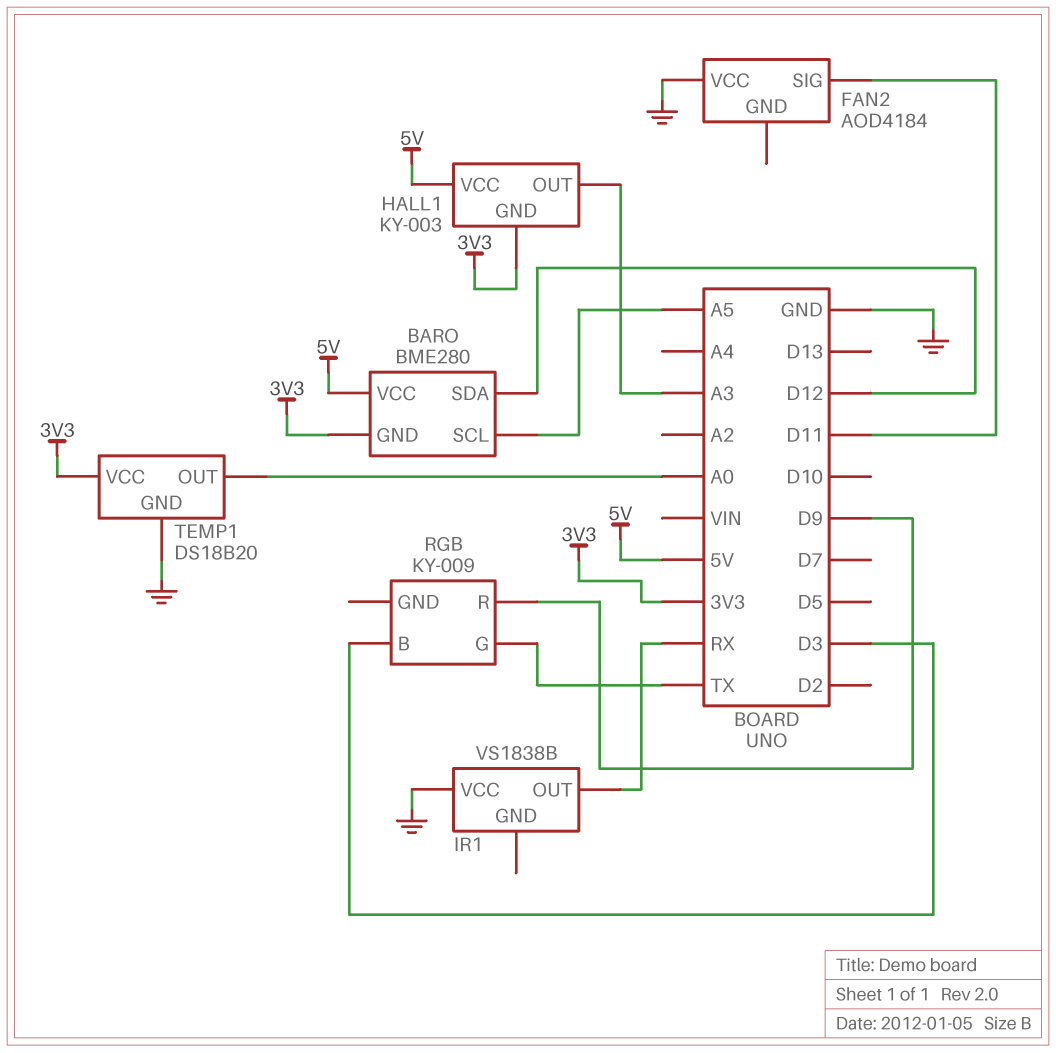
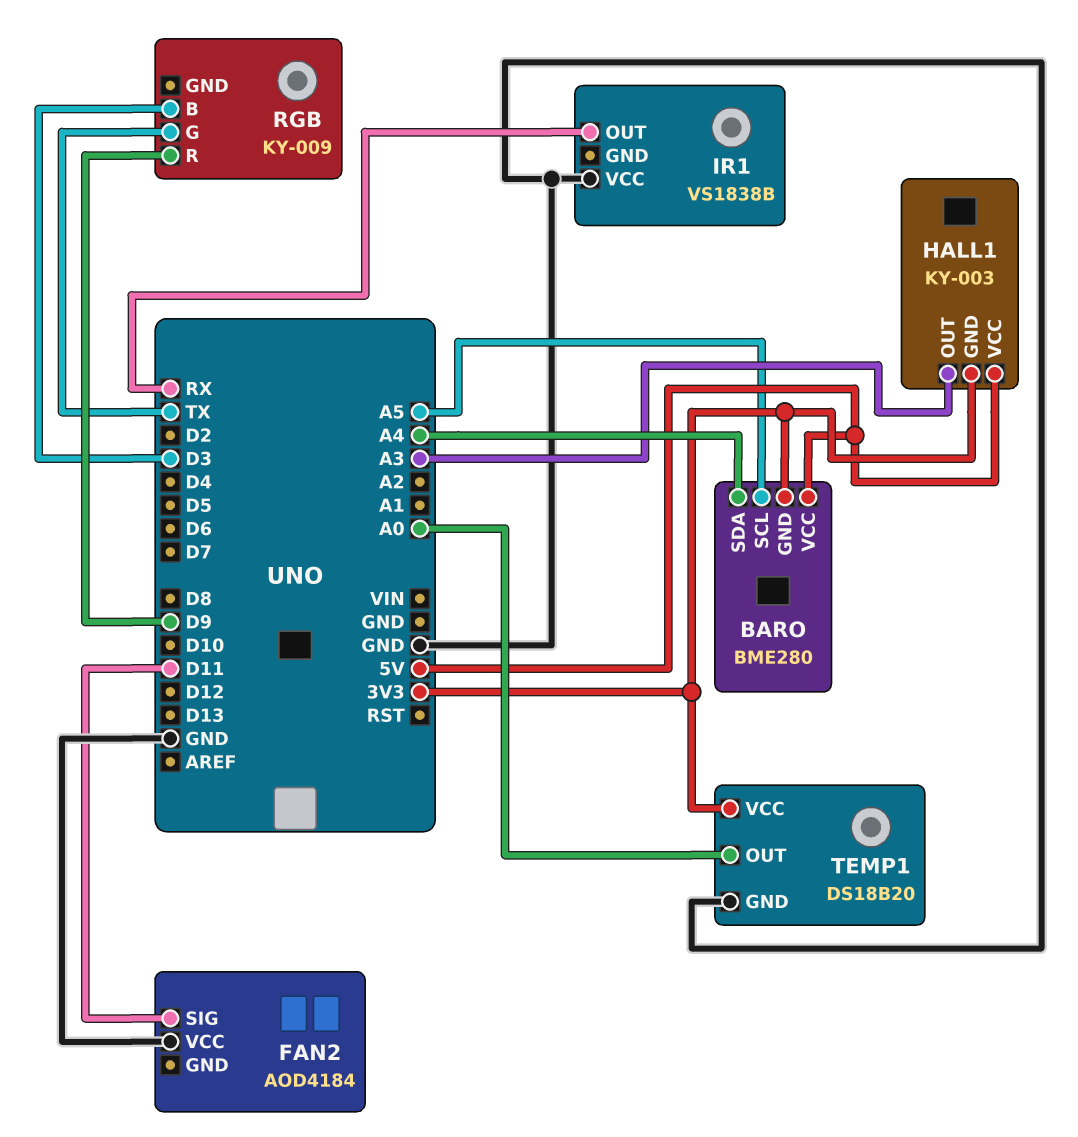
BARO pin SDA: D12 -> A4

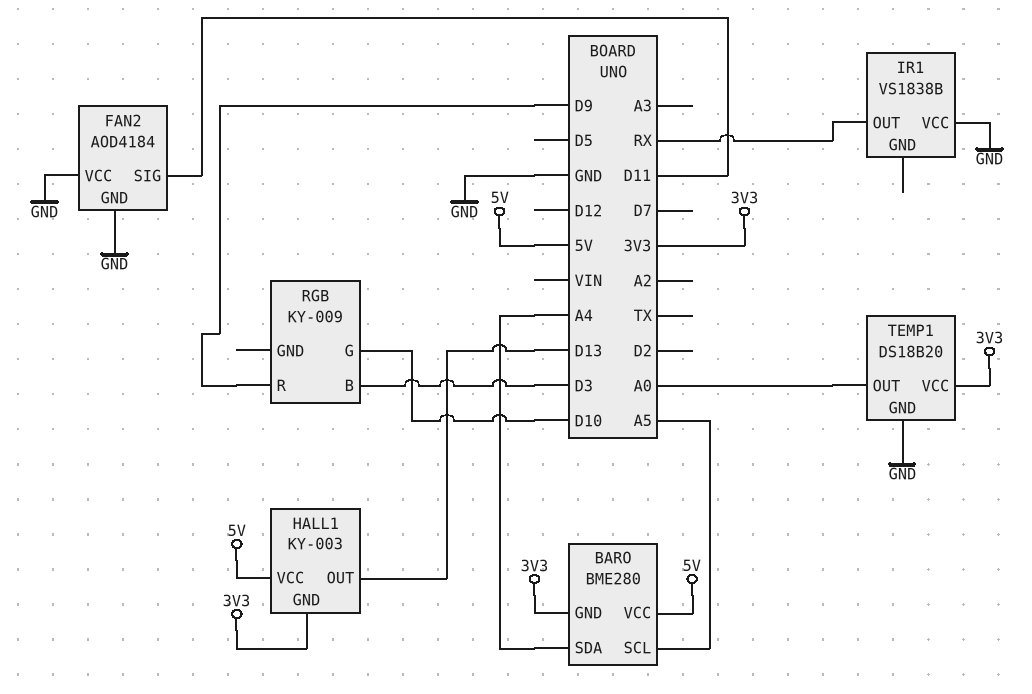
FAN2 pin GND: none -> GND
HALL1 pin OUT: A3 -> D13
RGB pin G: TX -> D10

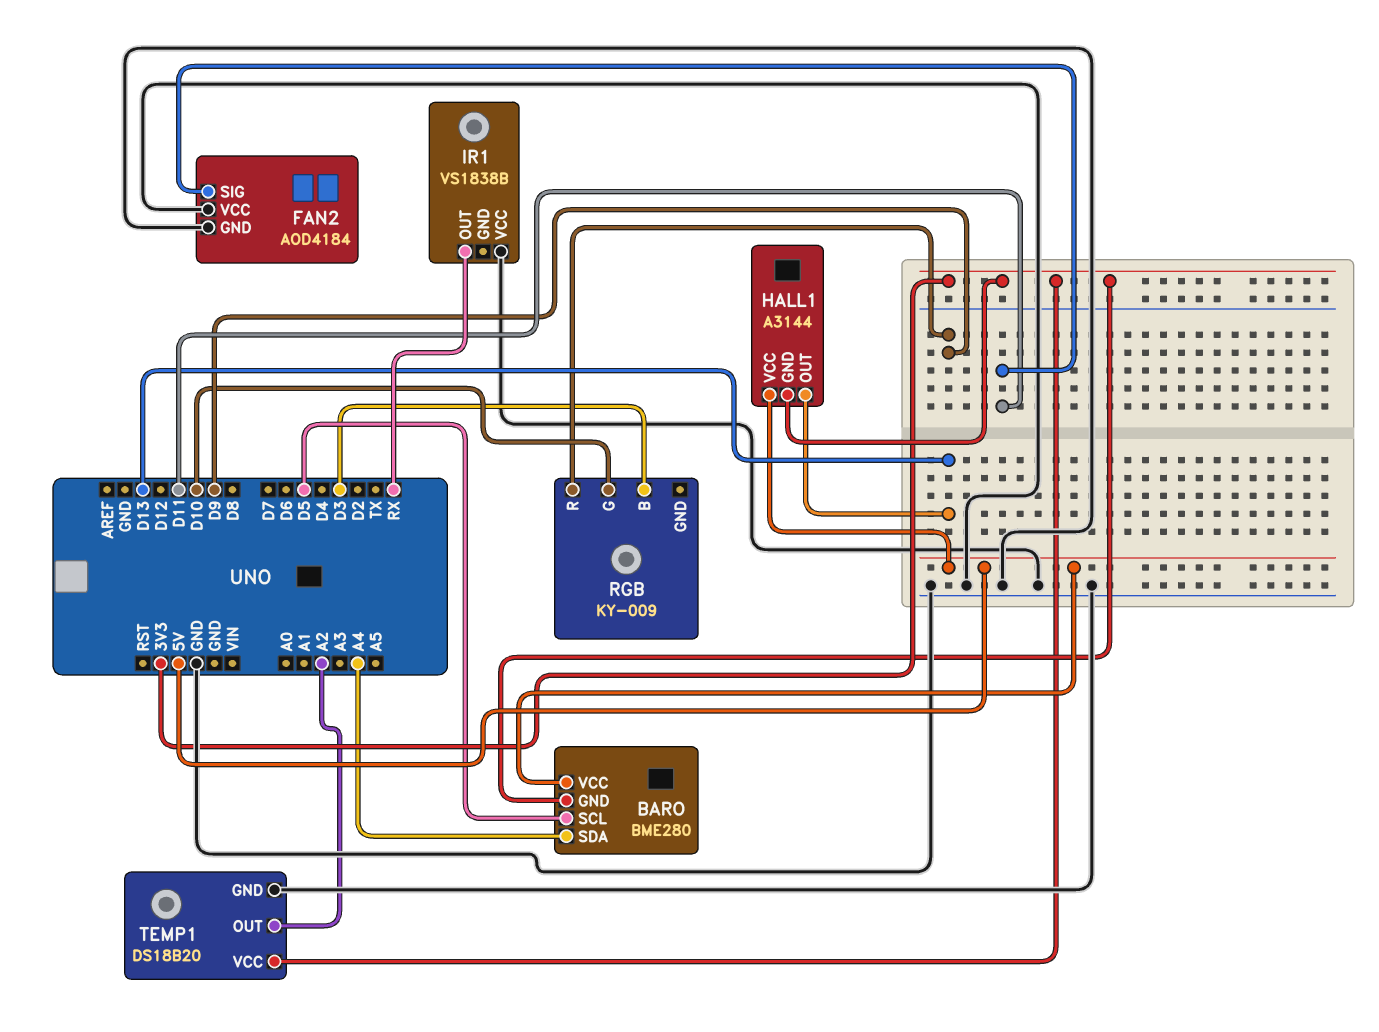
BARO pin SCL: A5 -> D5
HALL1: KY-003 -> A3144
TEMP1 pin OUT: A0 -> A2

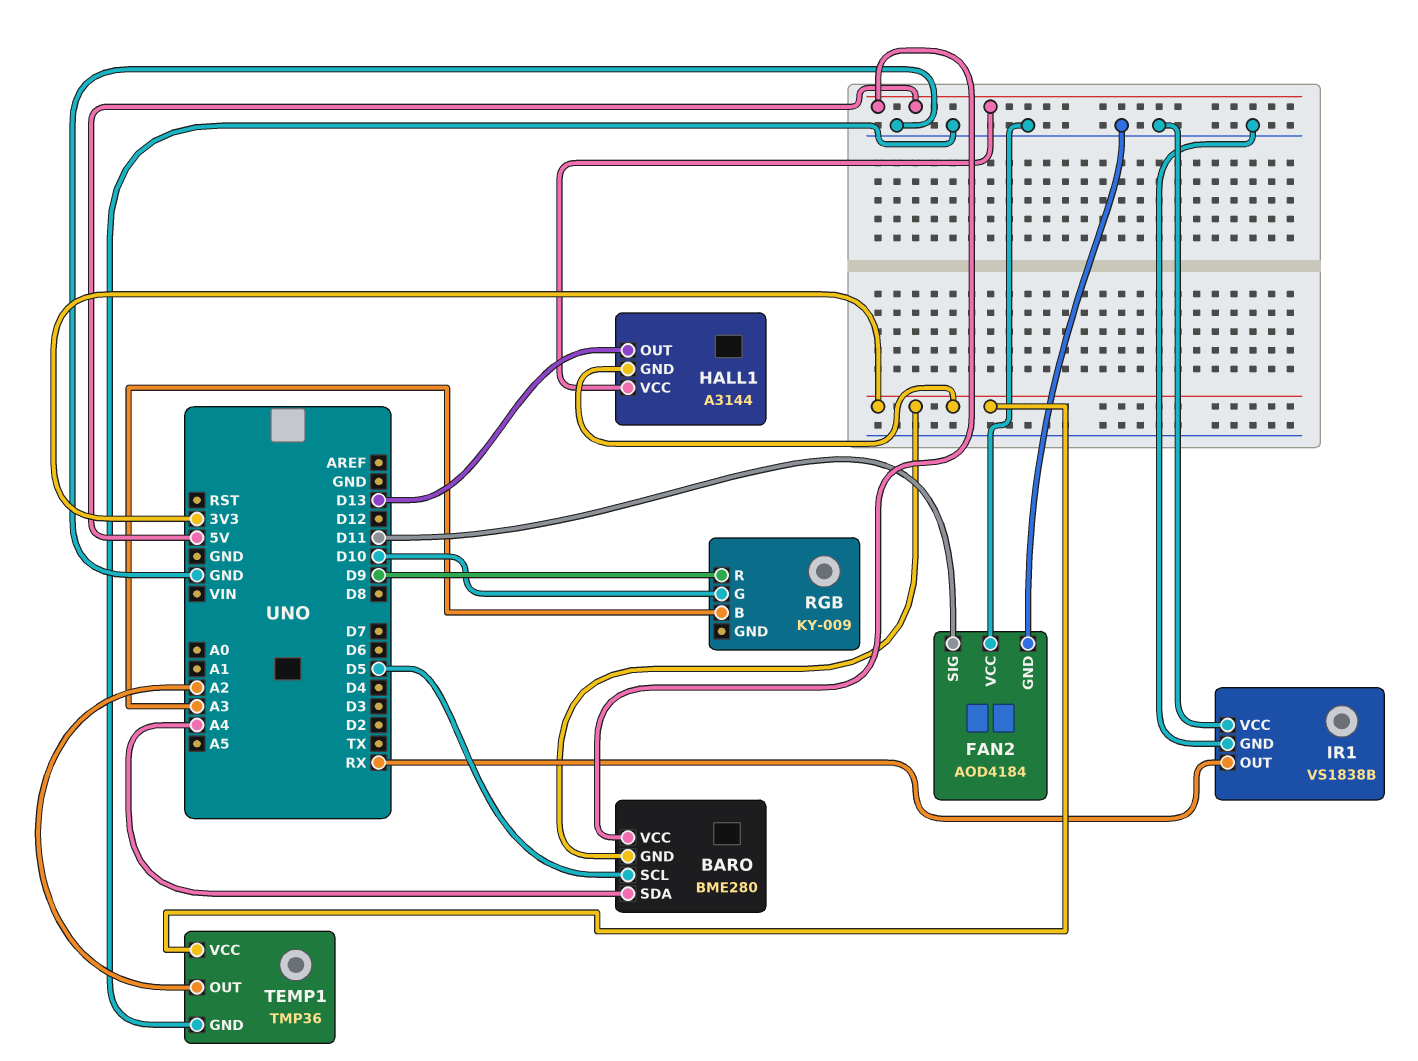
IR1 pin GND: none -> GND
RGB pin B: D3 -> A3
TEMP1: DS18B20 -> TMP36

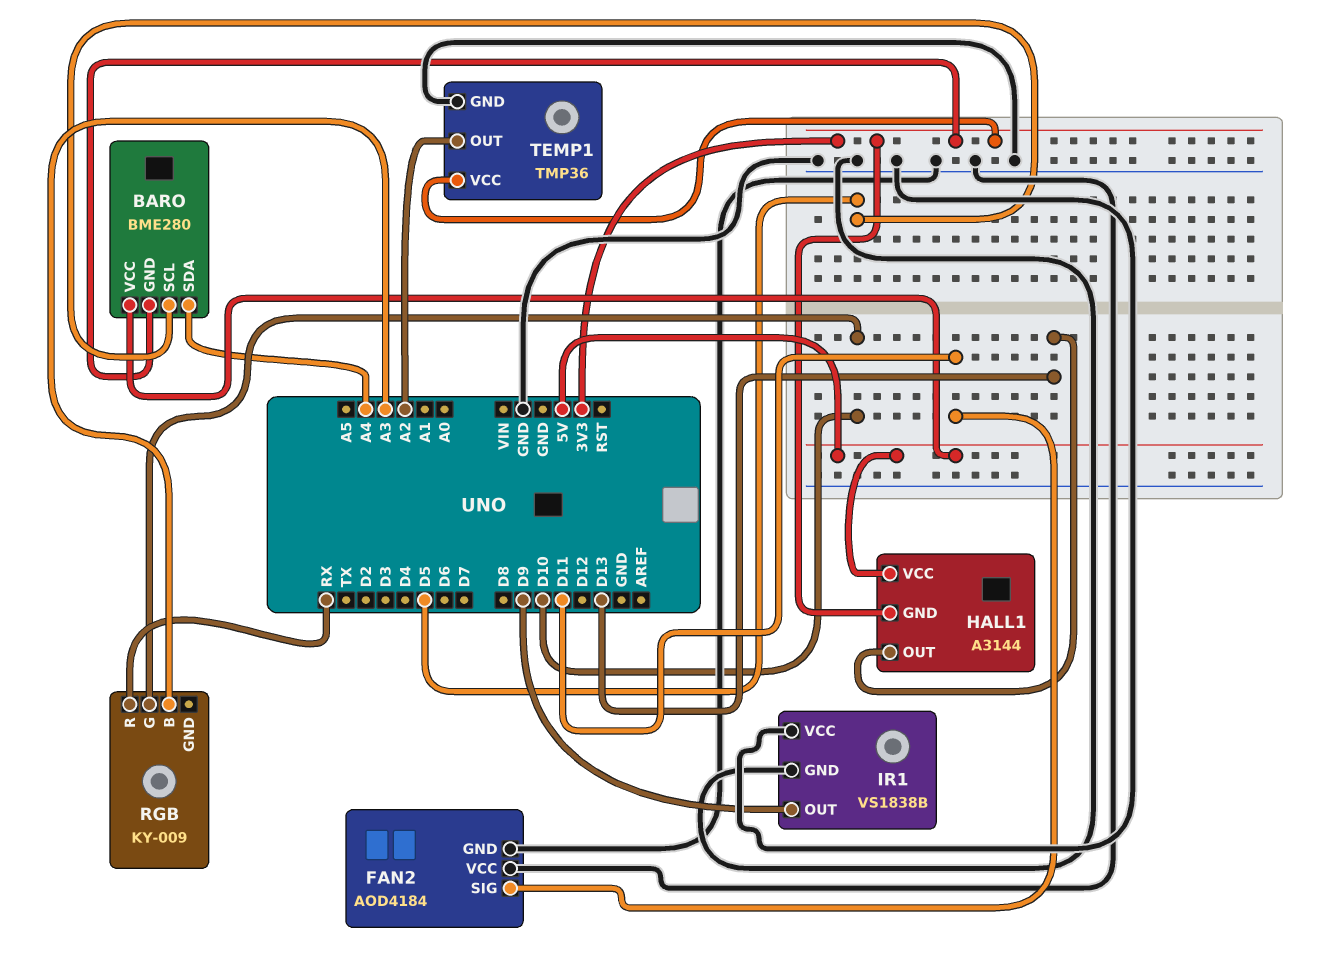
IR1 pin OUT: RX -> D9
RGB pin R: D9 -> RX

